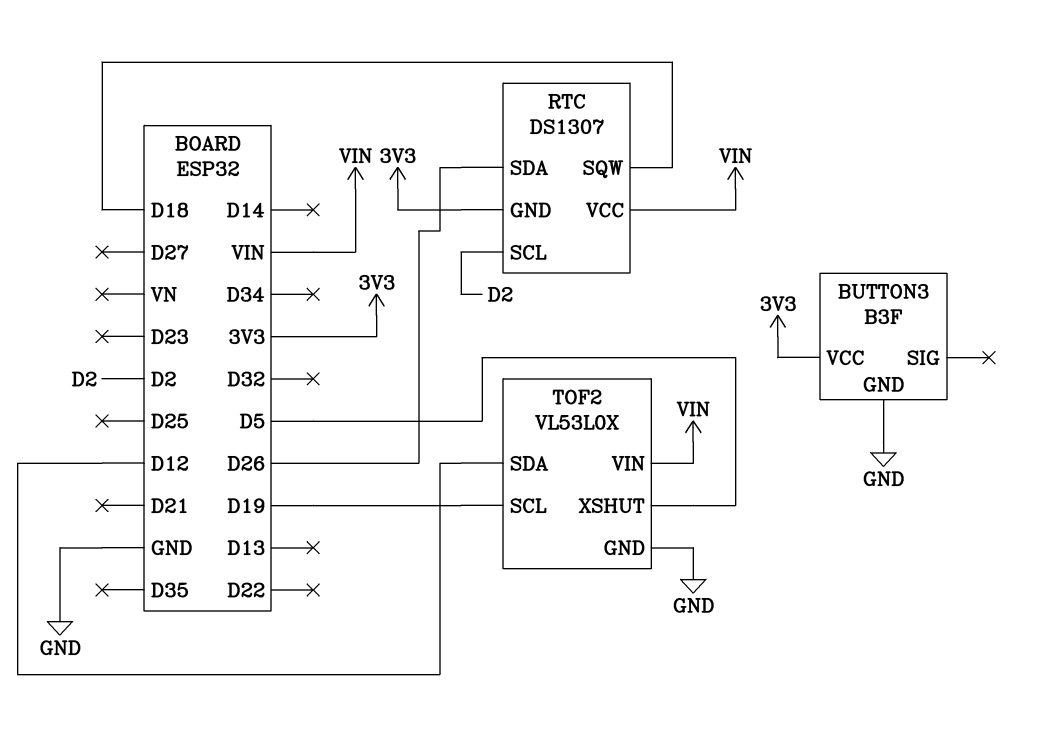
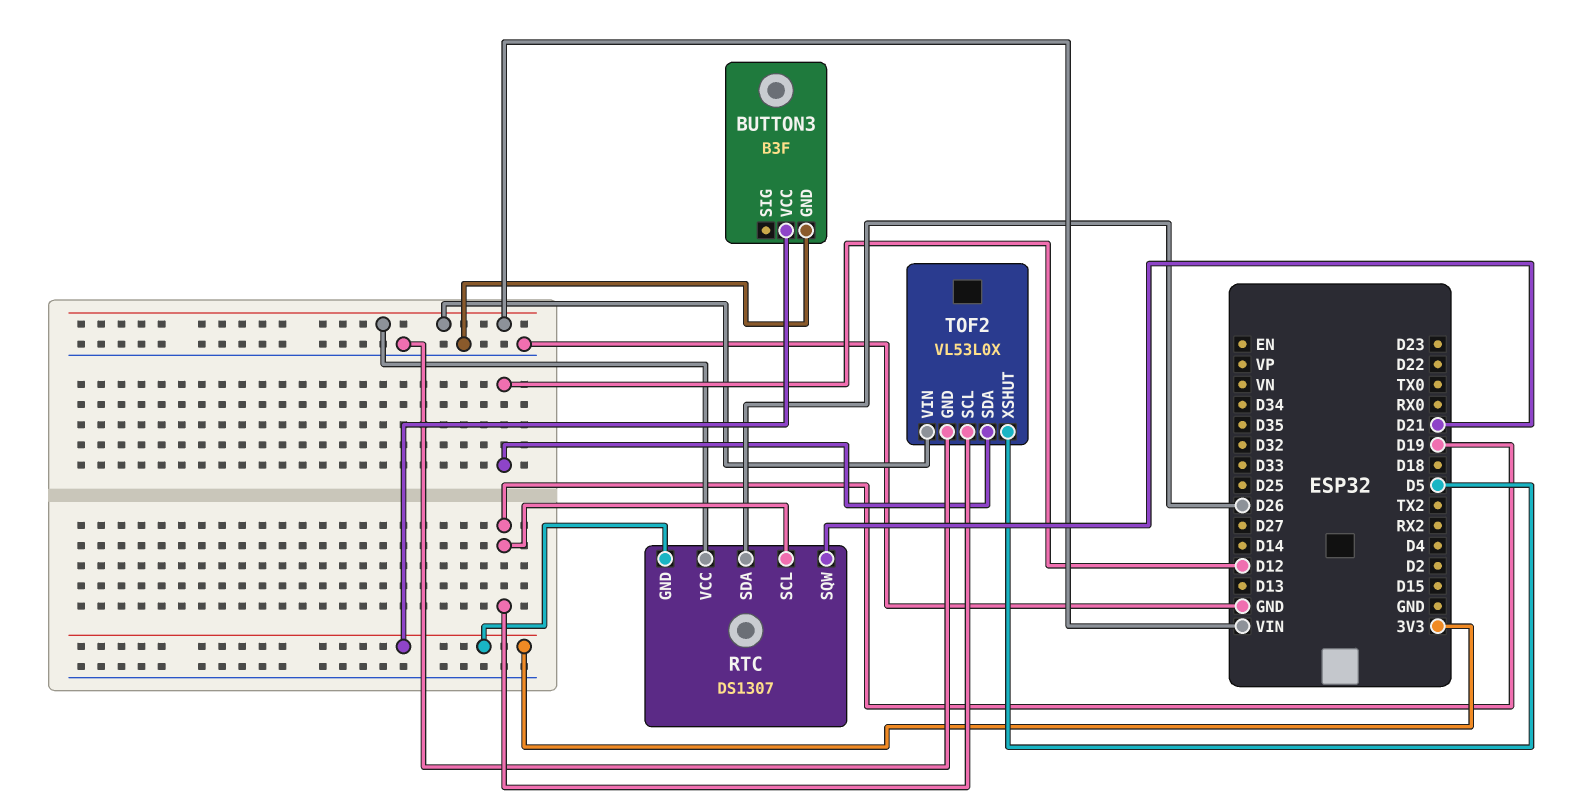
RTC pin SCL: D2 -> D19
RTC pin SQW: D18 -> D21

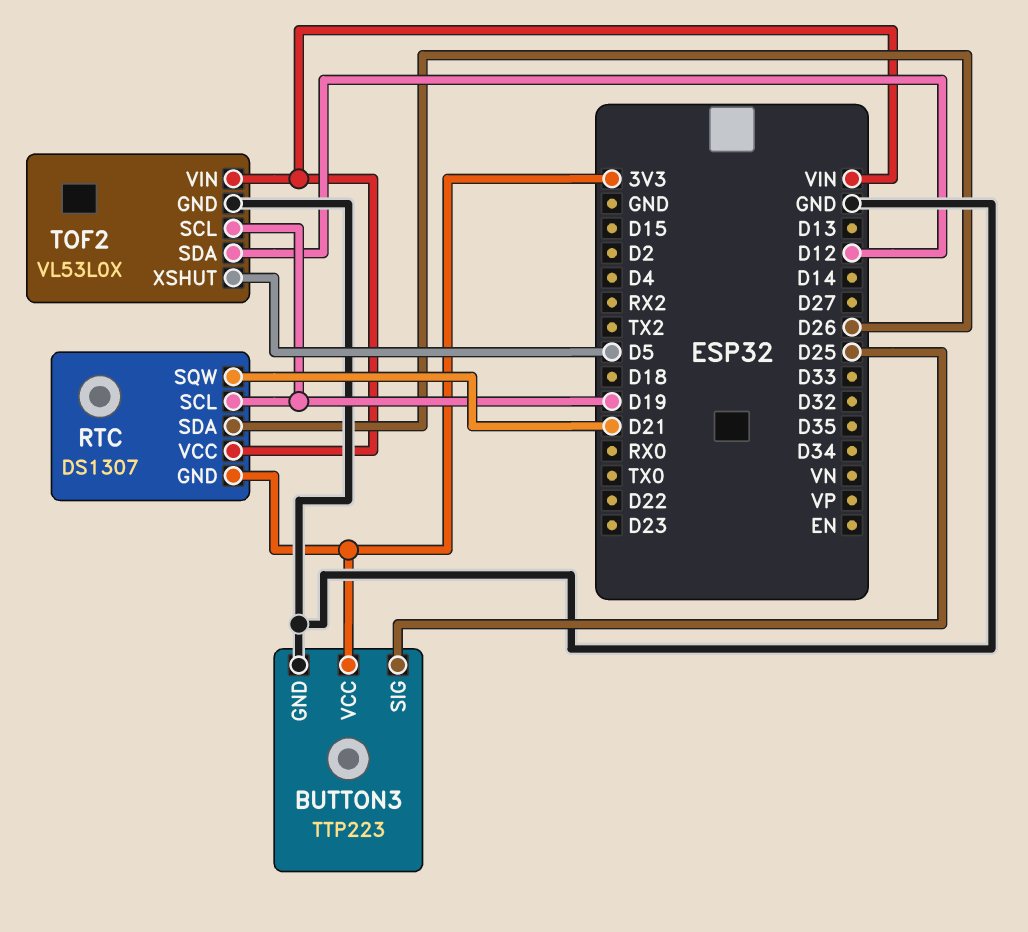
BUTTON3: B3F -> TTP223
BUTTON3 pin SIG: none -> D25

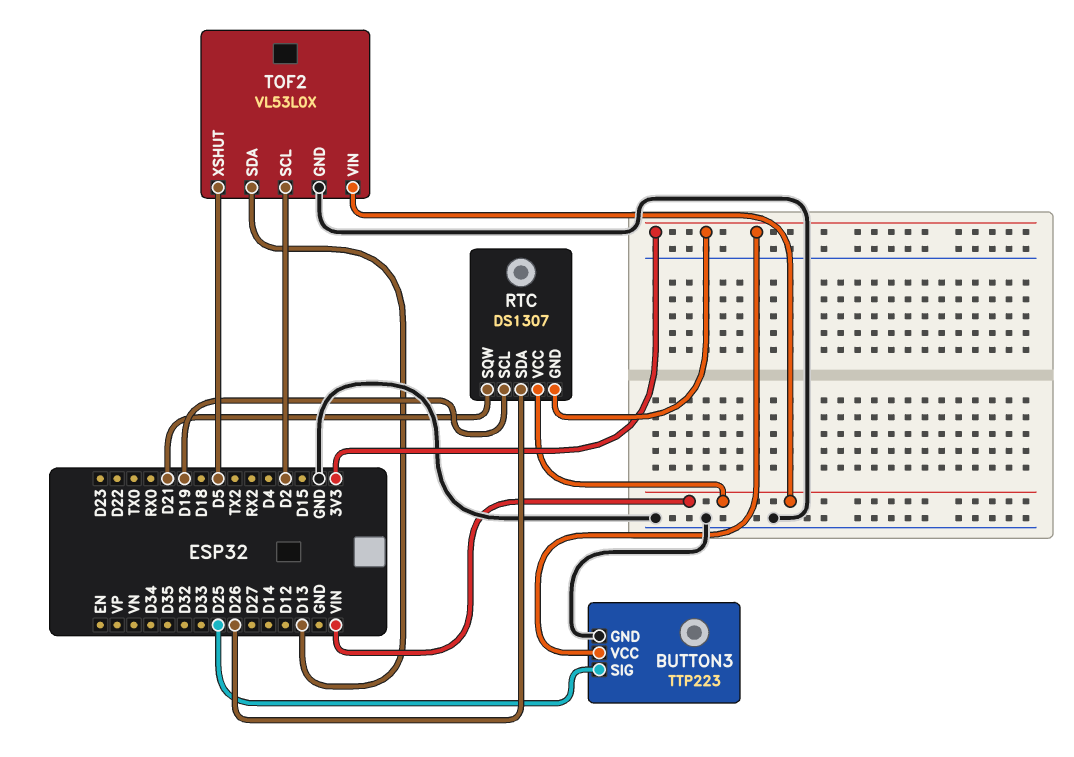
TOF2 pin SCL: D19 -> D2
TOF2 pin SDA: D12 -> D13

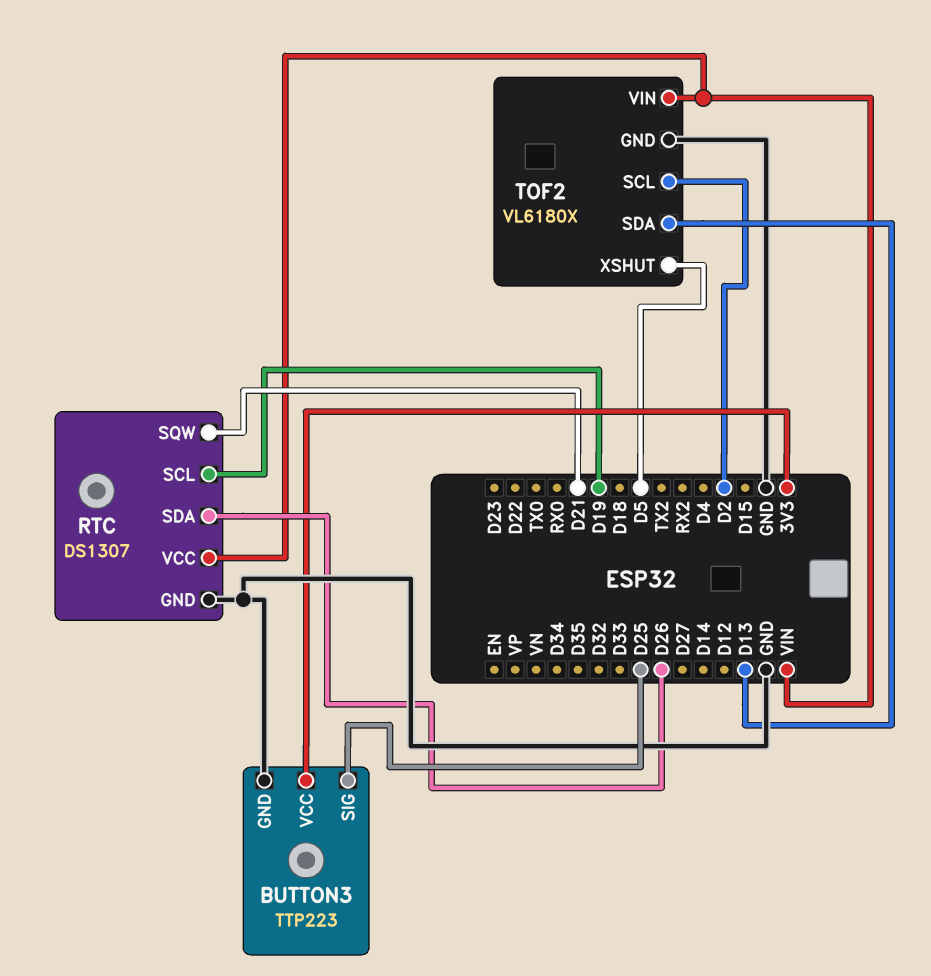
RTC pin GND: 3V3 -> GND
TOF2: VL53L0X -> VL6180X

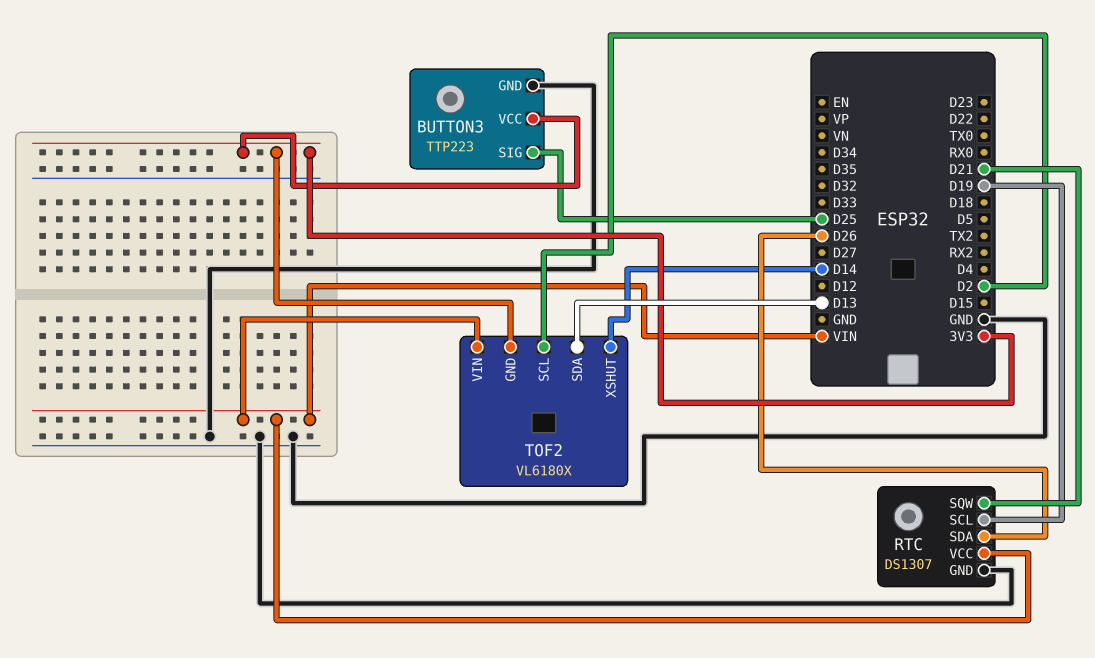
TOF2 pin GND: GND -> 3V3
TOF2 pin XSHUT: D5 -> D14

